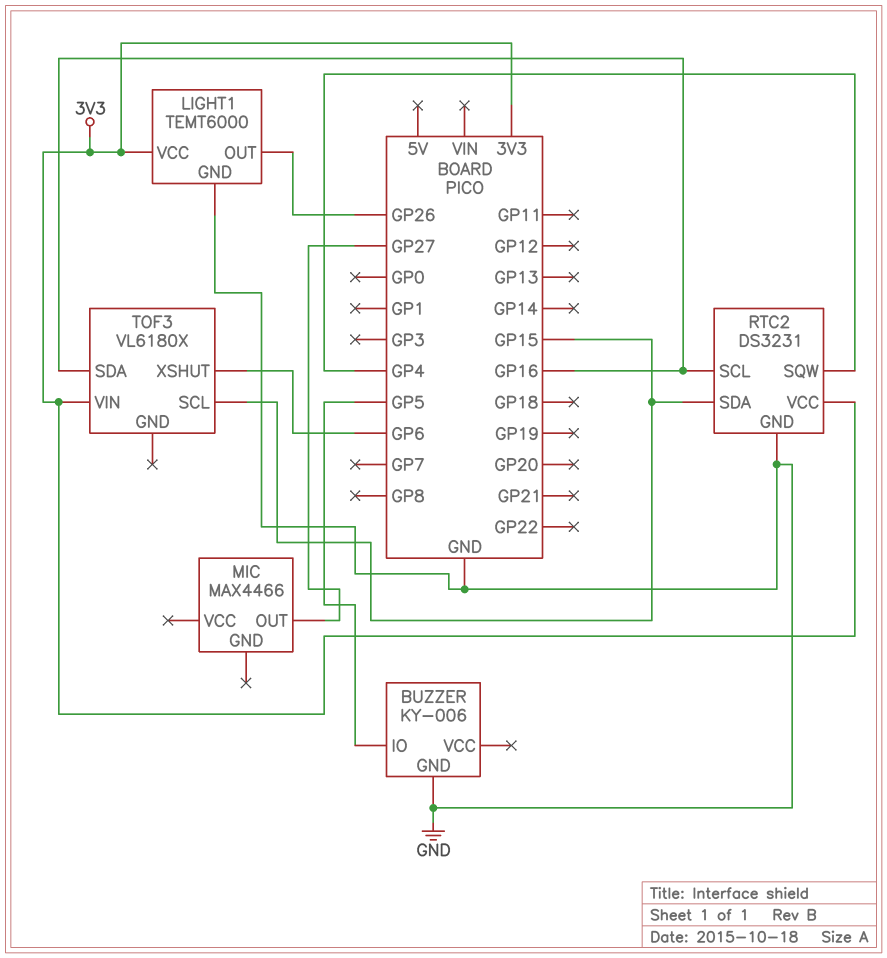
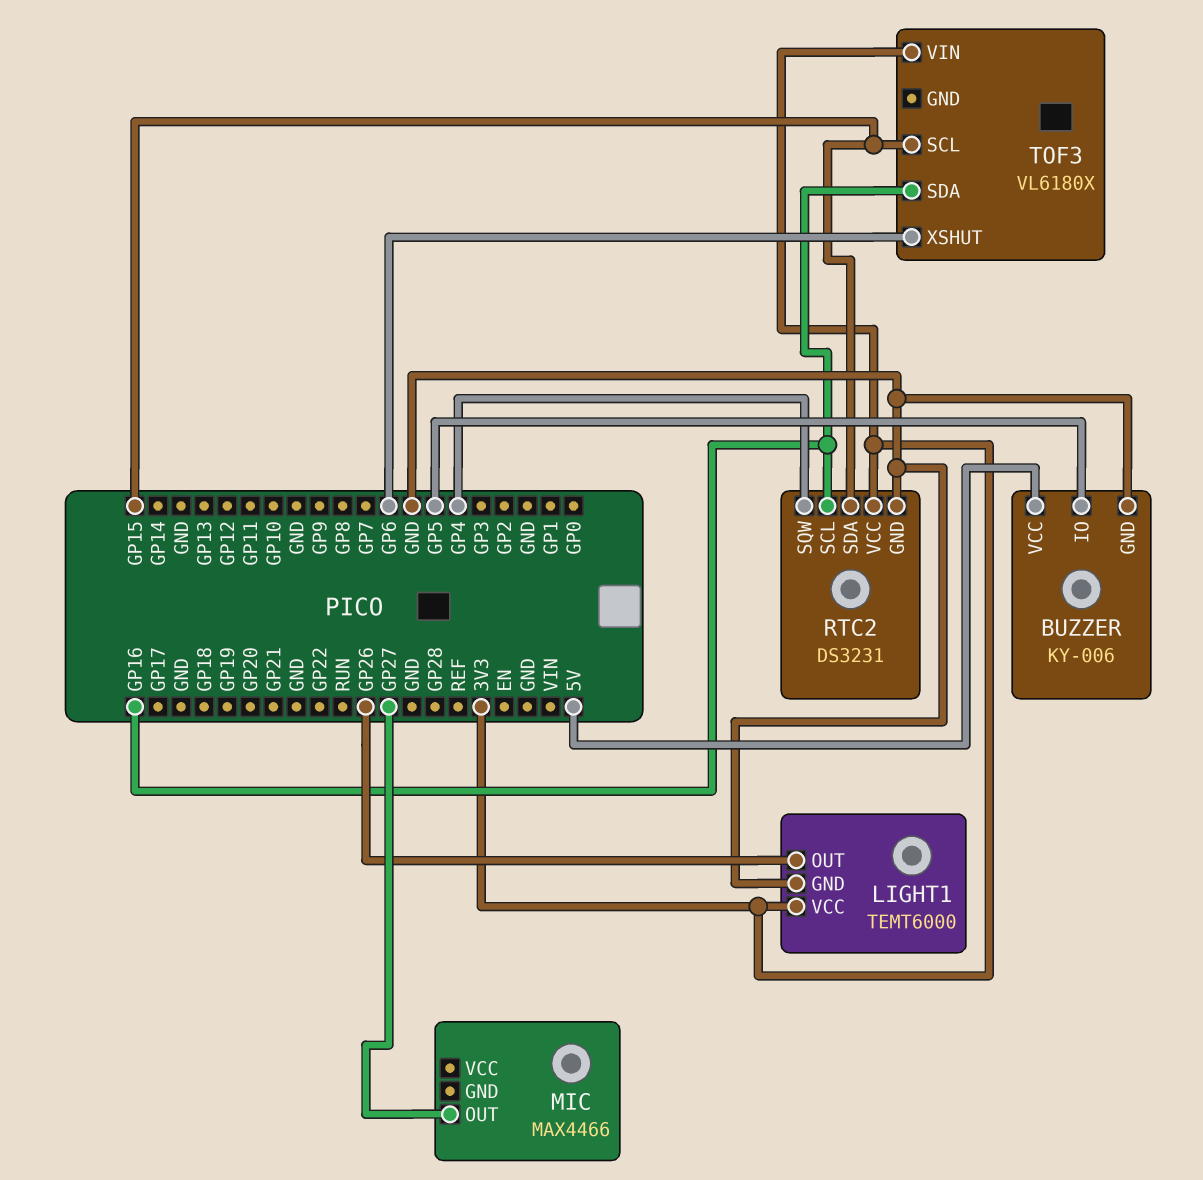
BUZZER pin VCC: none -> 5V

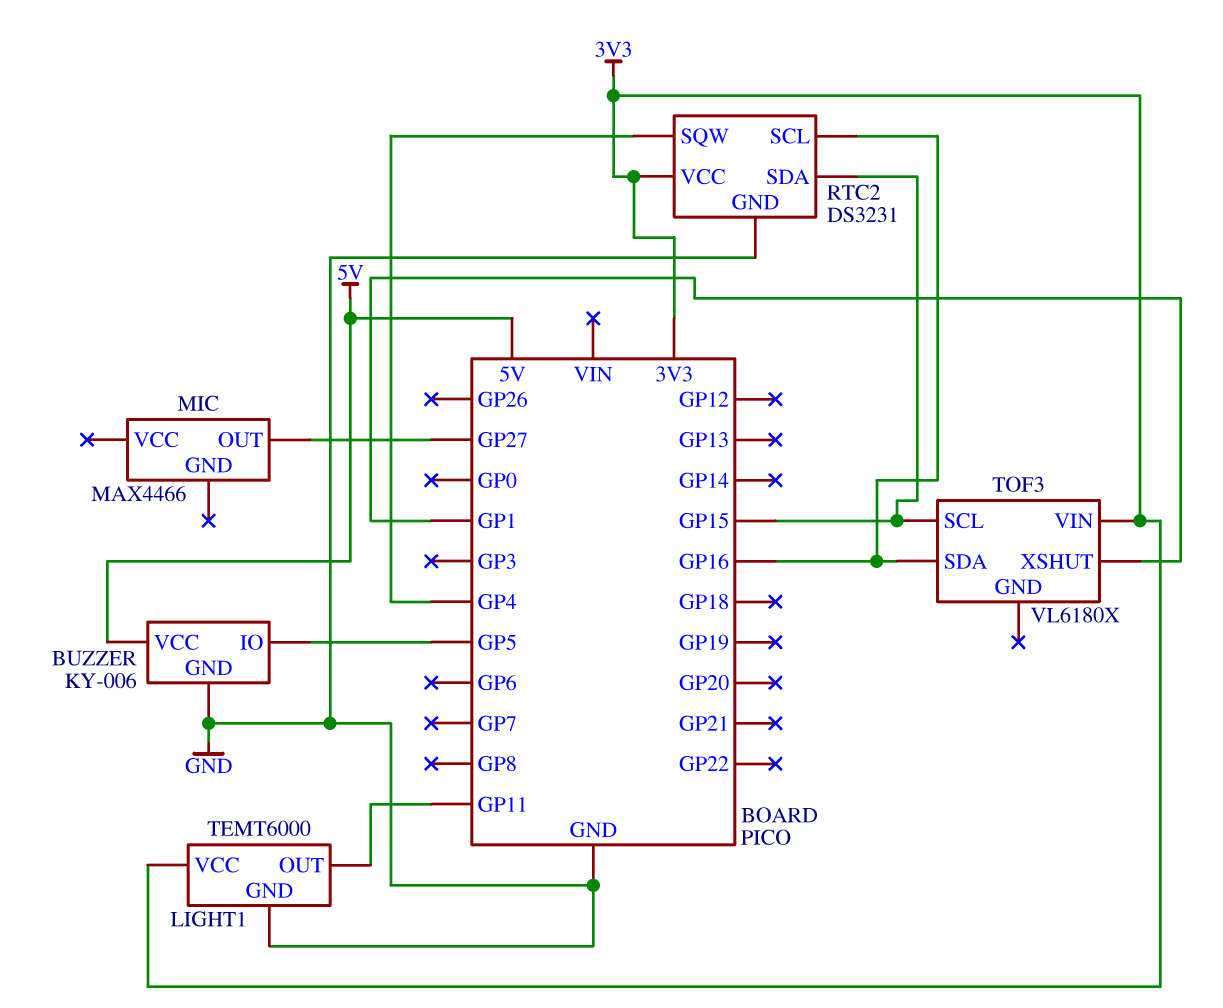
LIGHT1 pin OUT: GP26 -> GP11
TOF3 pin XSHUT: GP6 -> GP1

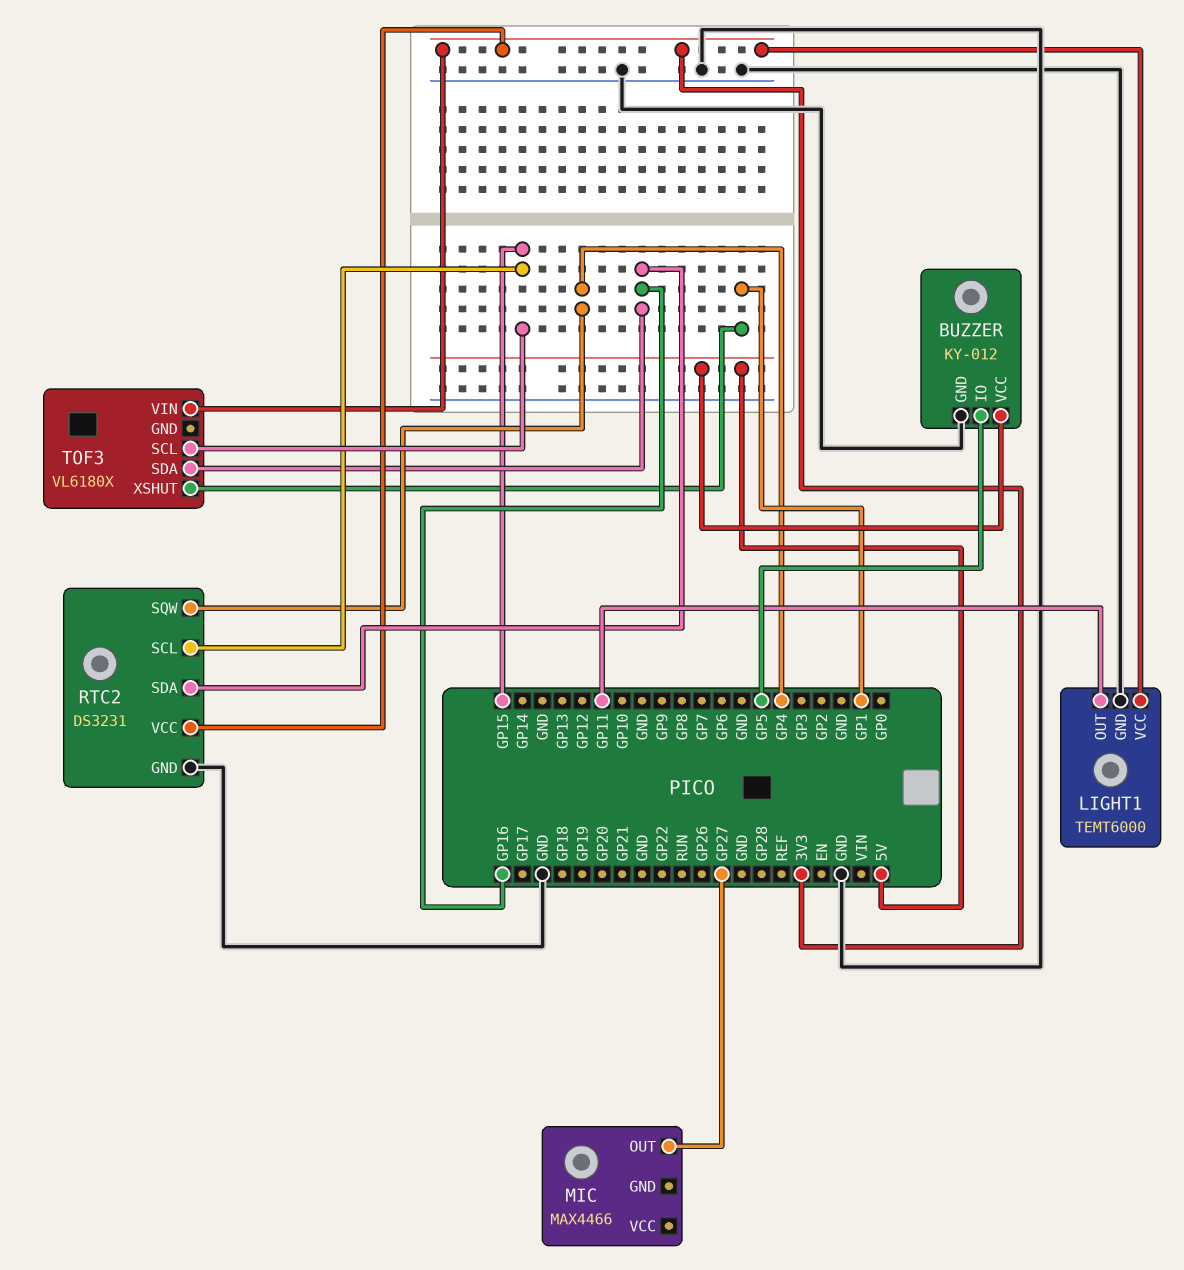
BUZZER: KY-006 -> KY-012
RTC2 pin SCL: GP16 -> GP15
RTC2 pin SDA: GP15 -> GP16

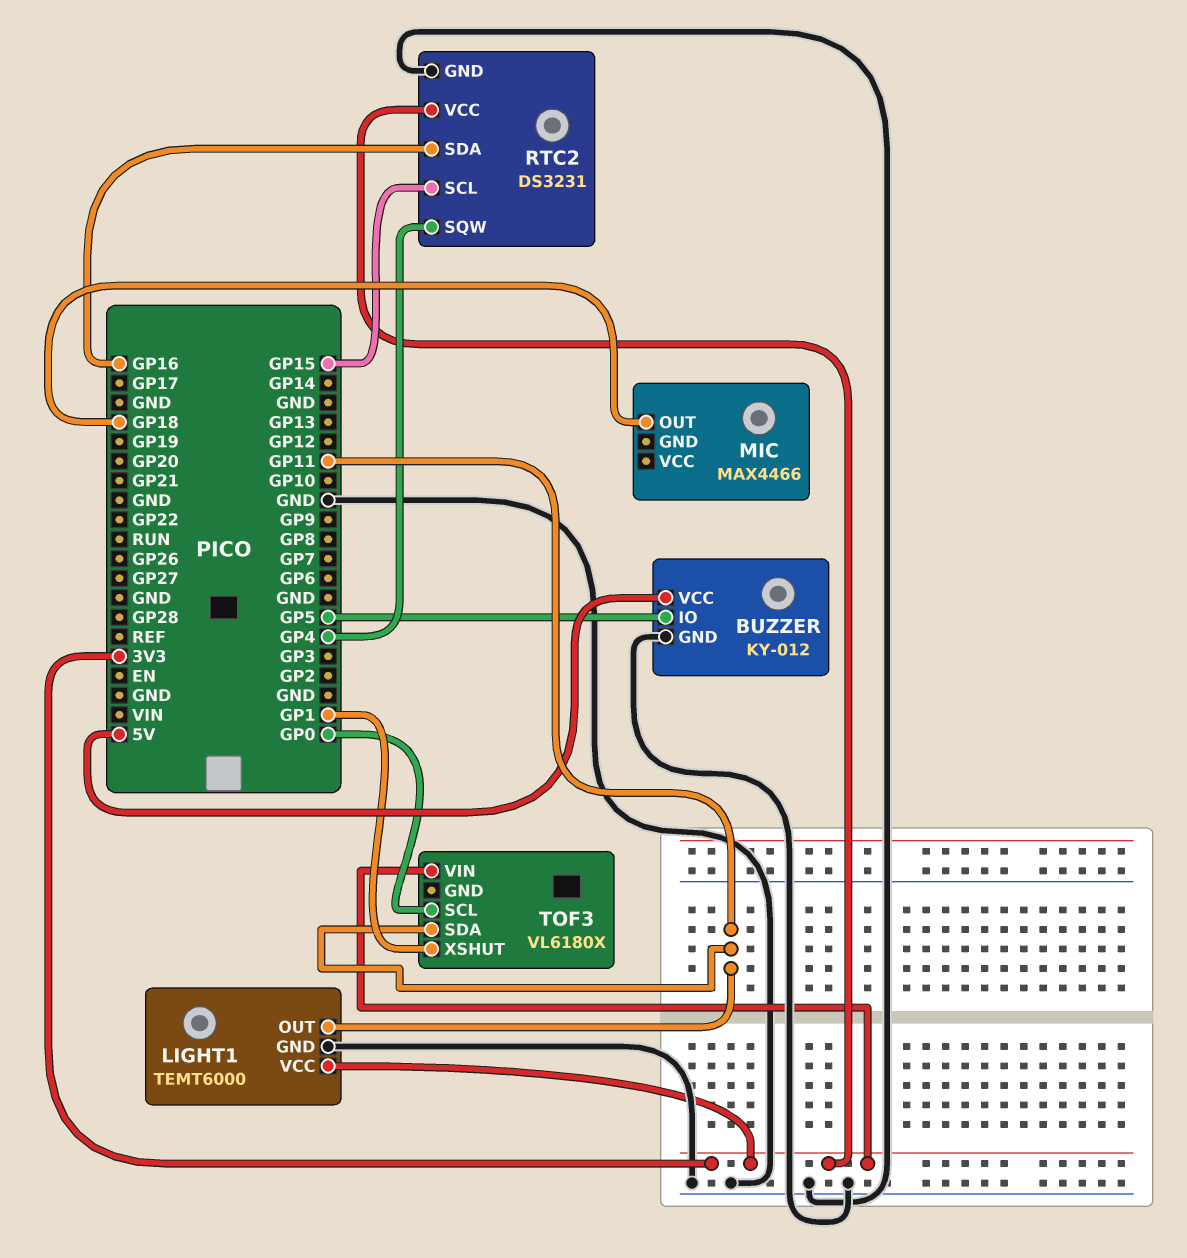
MIC pin OUT: GP27 -> GP18
TOF3 pin SCL: GP15 -> GP0
TOF3 pin SDA: GP16 -> GP11

